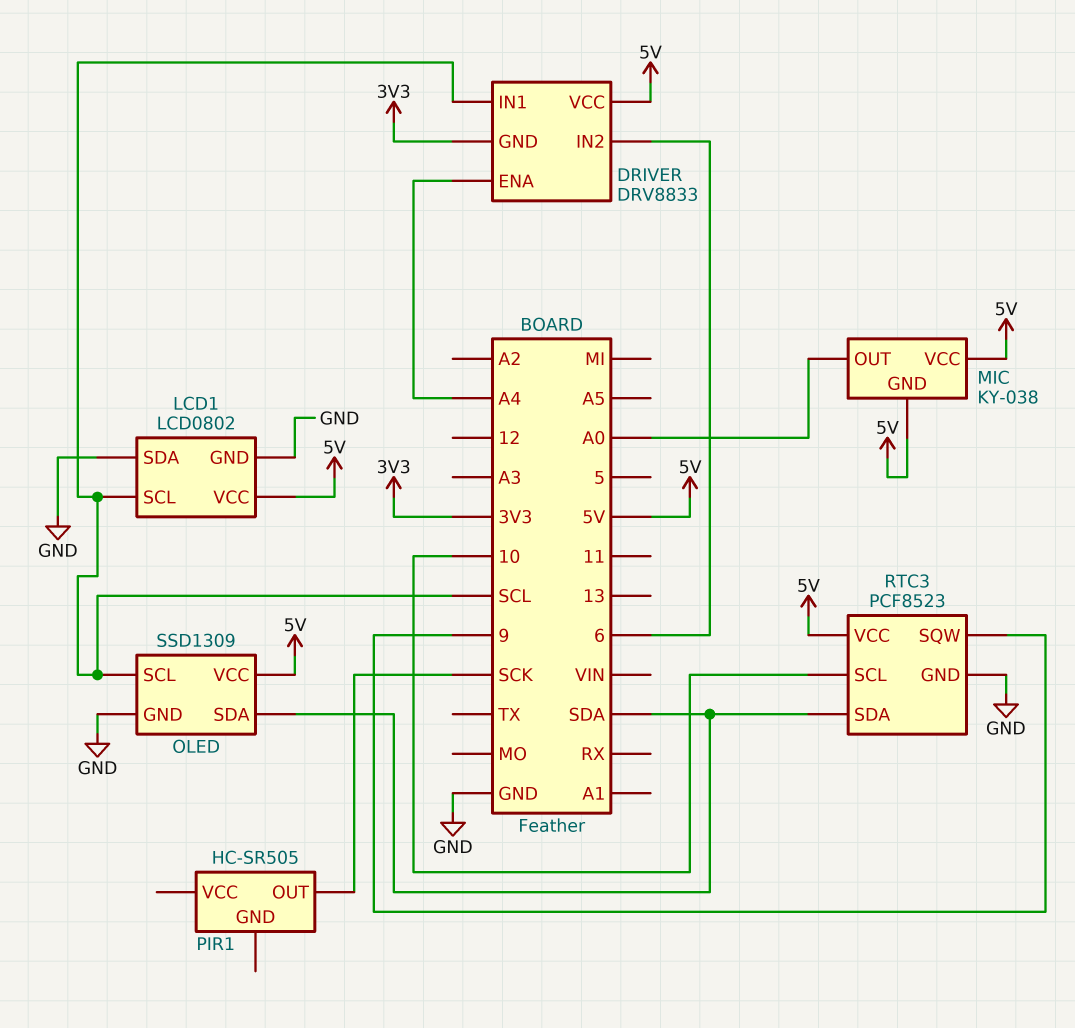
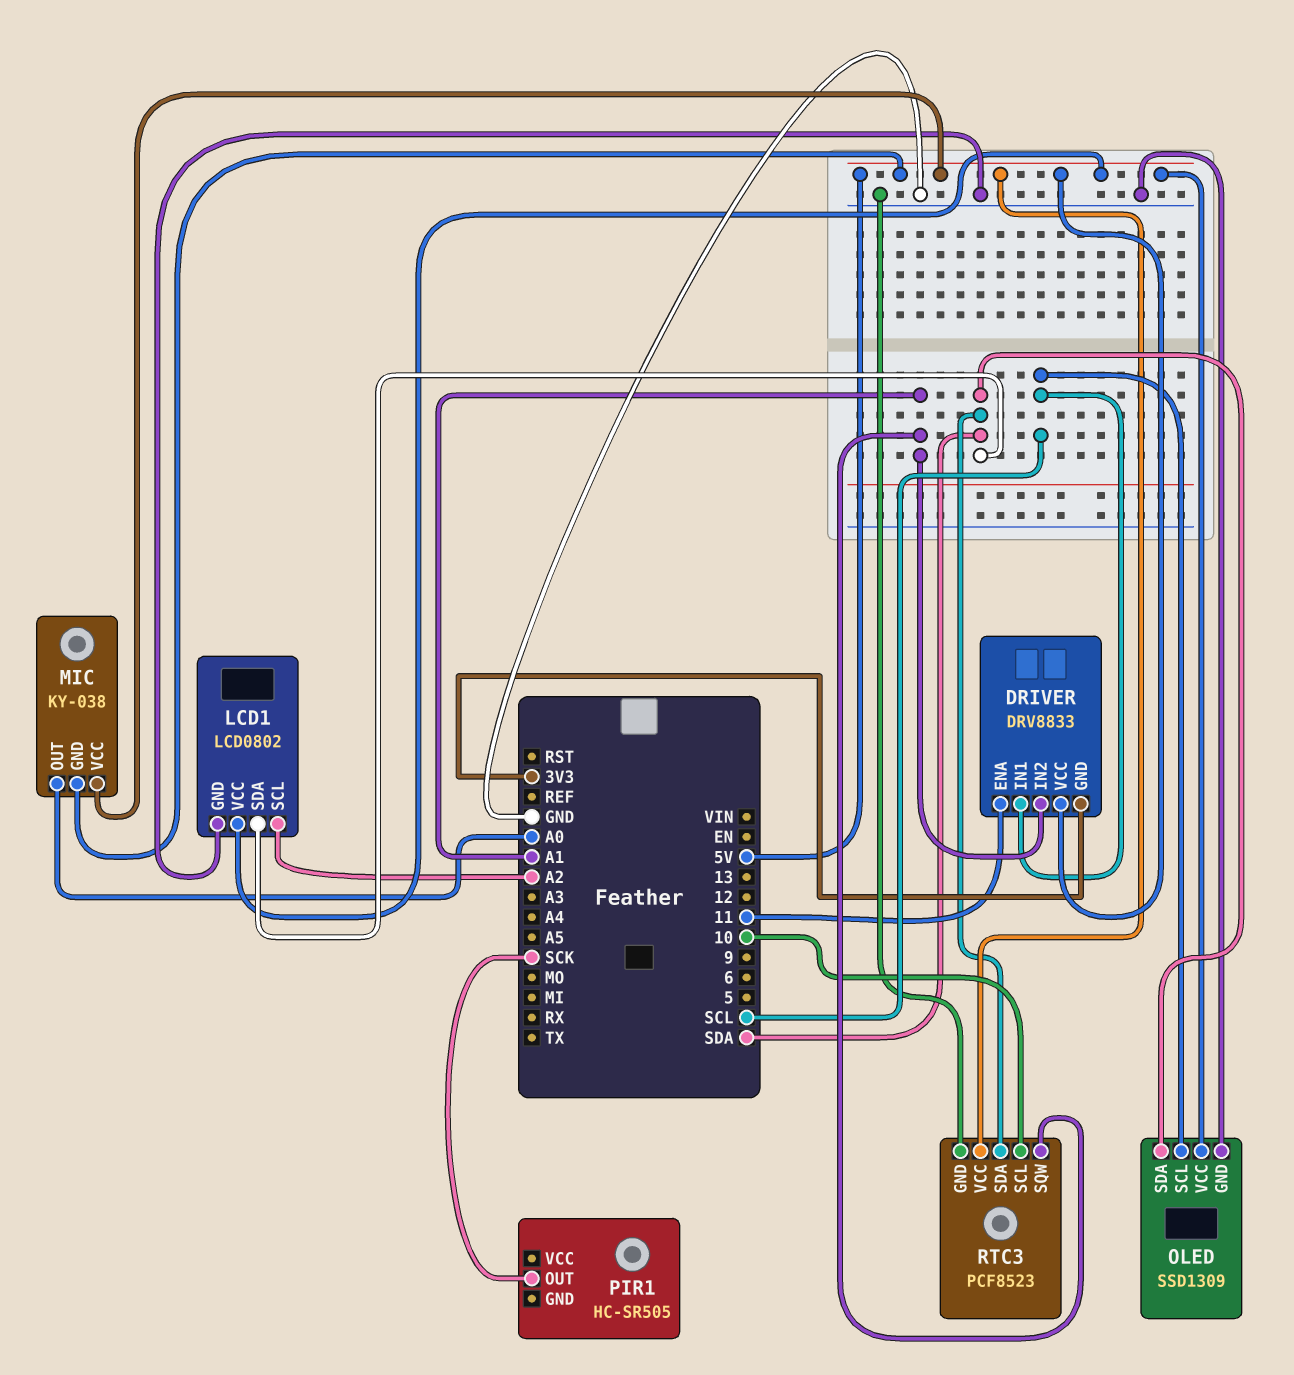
DRIVER pin ENA: A4 -> 11
DRIVER pin IN2: 6 -> A1
LCD1 pin SCL: SCL -> A2
LCD1 pin SDA: GND -> SDA
RTC3 pin SQW: 9 -> A1

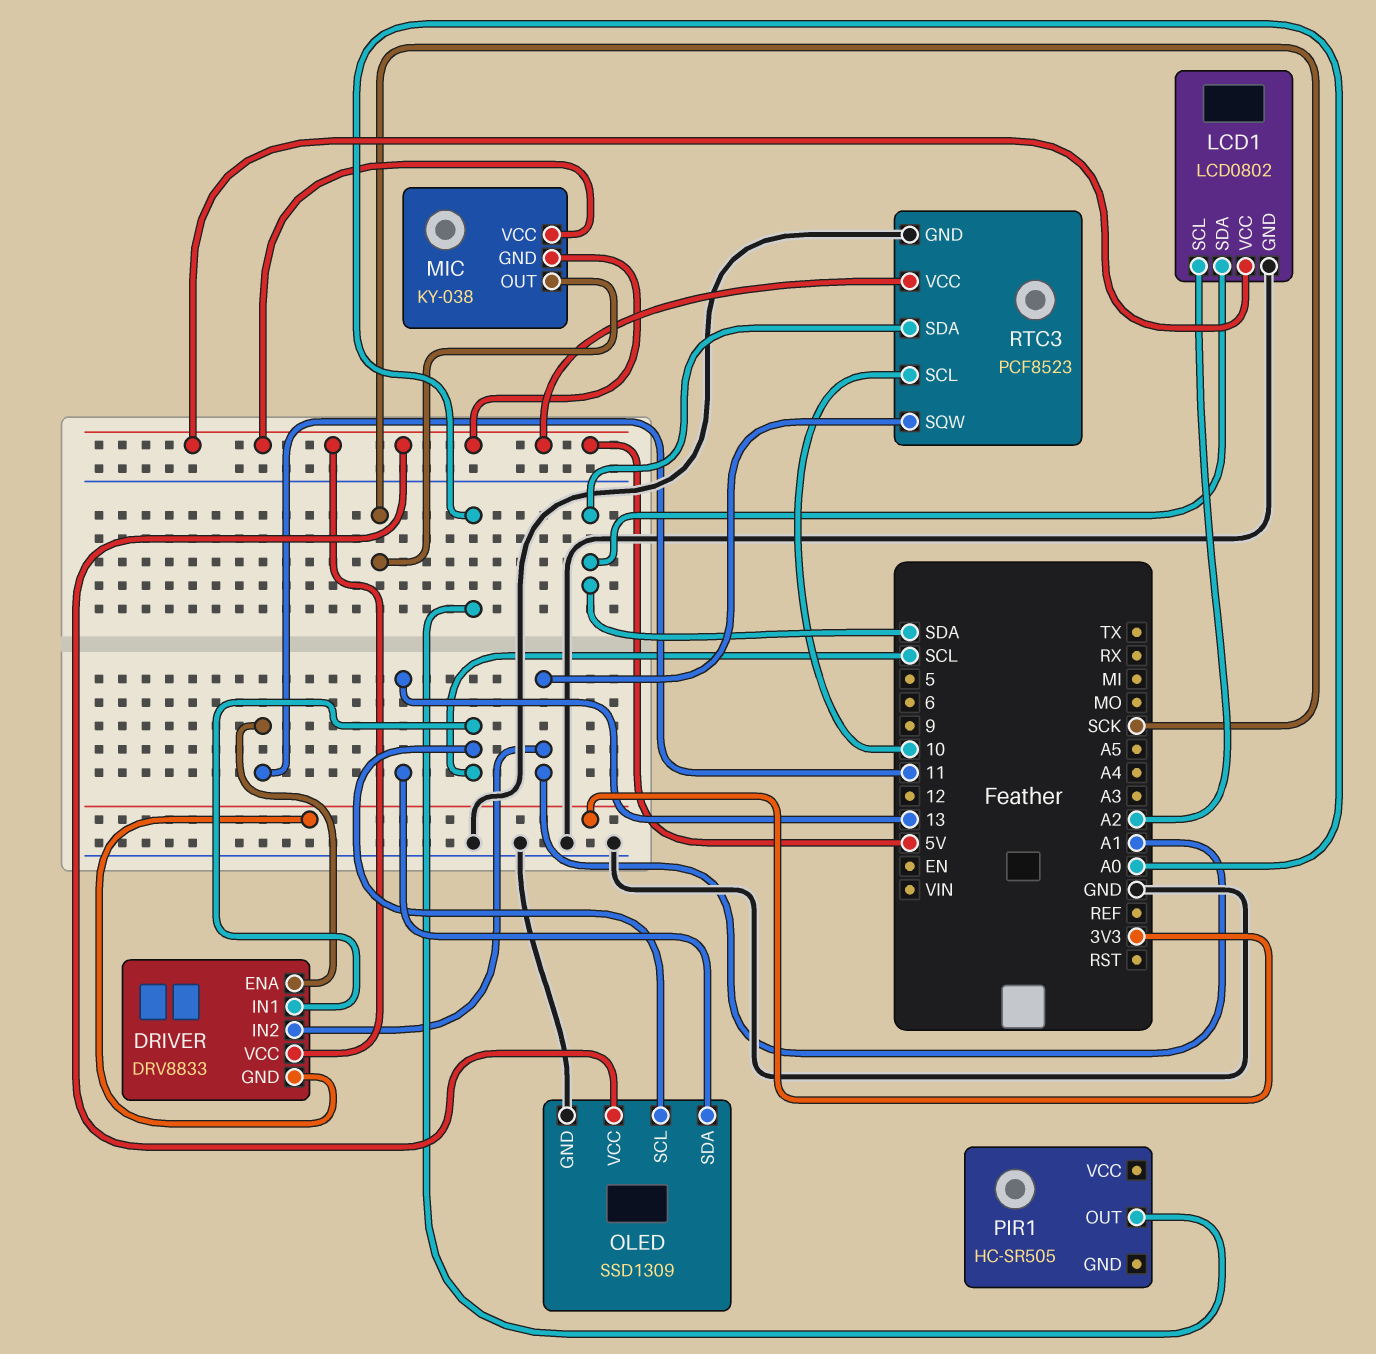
MIC pin OUT: A0 -> SCK
OLED pin SDA: SDA -> 13
PIR1 pin OUT: SCK -> A0

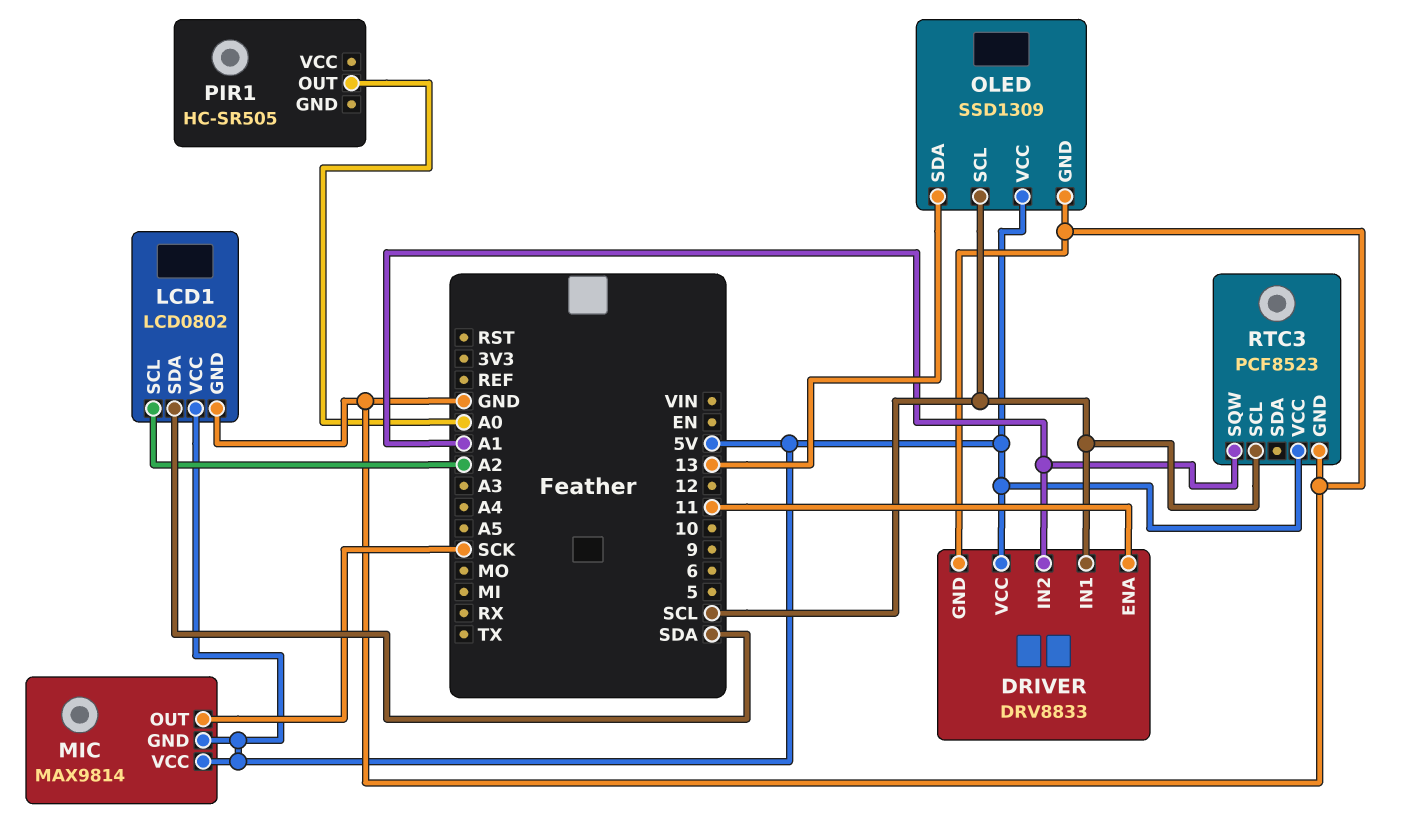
DRIVER pin GND: 3V3 -> GND
MIC: KY-038 -> MAX9814
RTC3 pin SCL: 10 -> SCL
RTC3 pin SDA: SDA -> none

